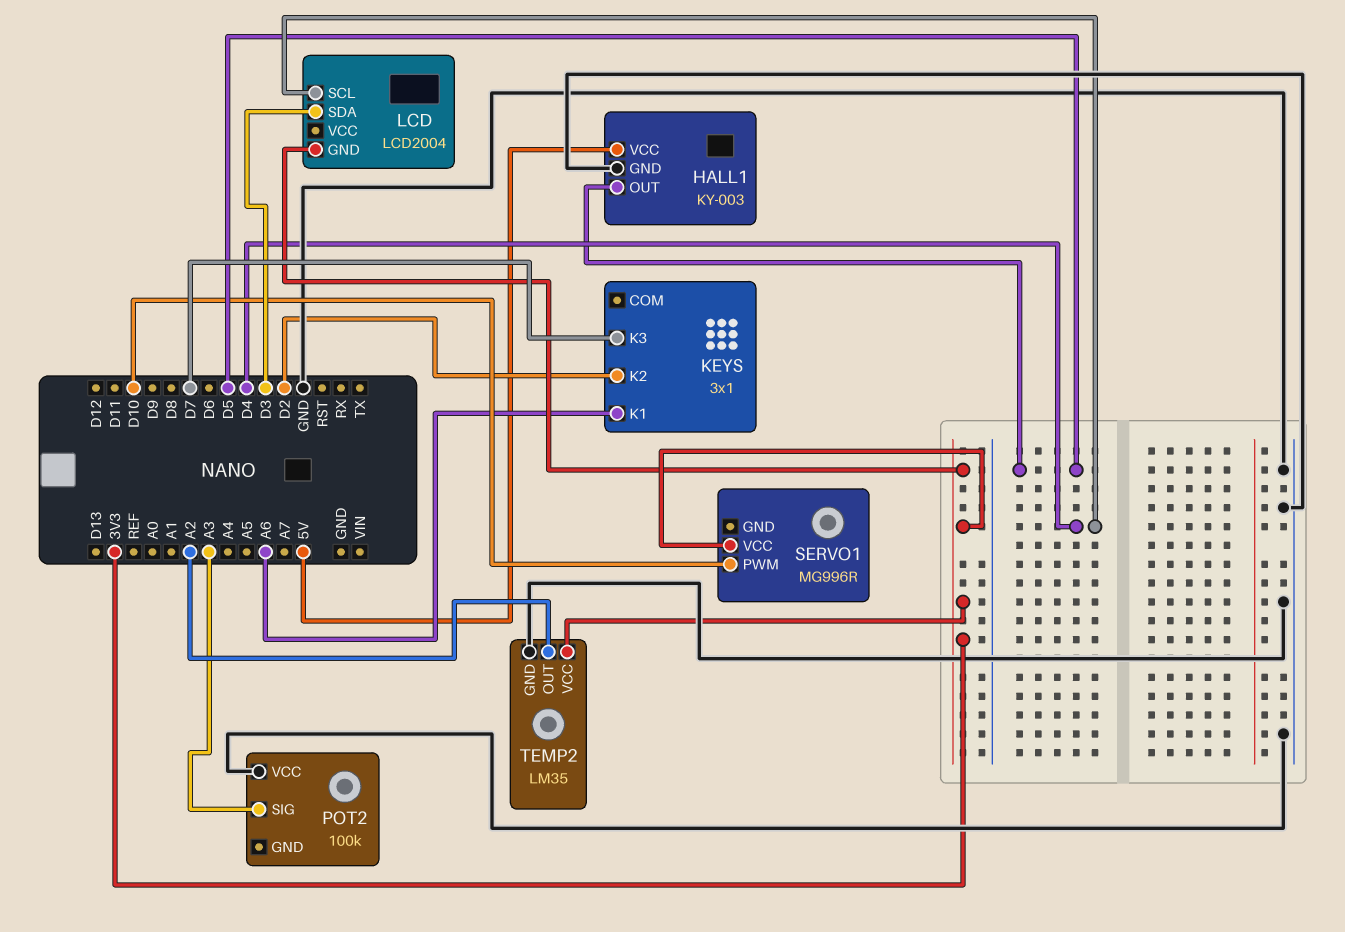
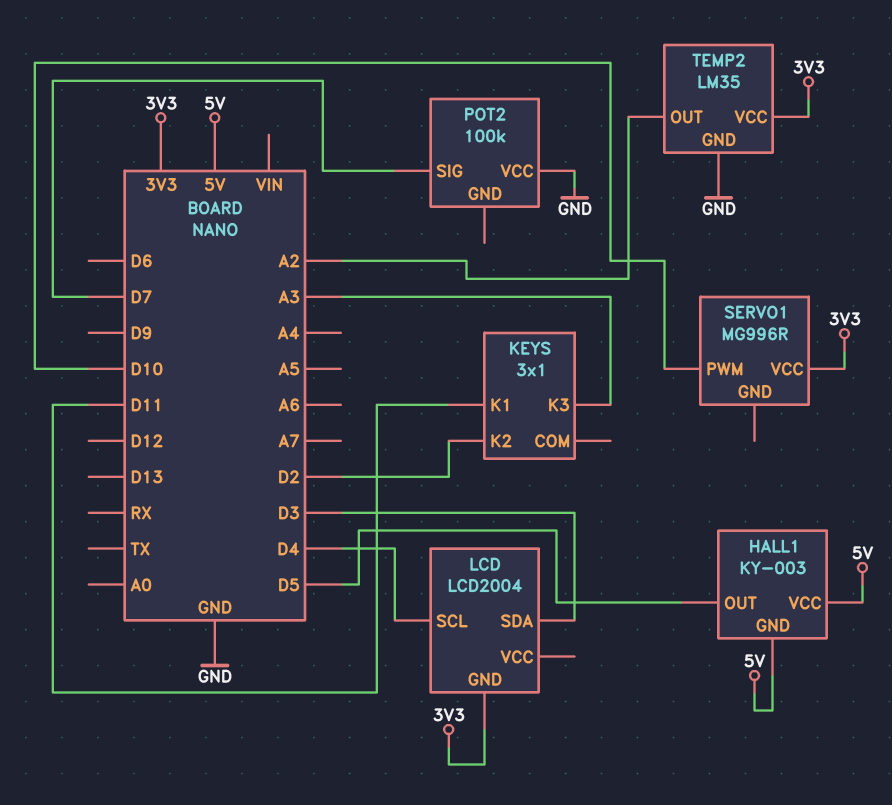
HALL1 pin GND: GND -> 5V
KEYS pin K1: A6 -> D11
KEYS pin K3: D7 -> A3
POT2 pin SIG: A3 -> D7

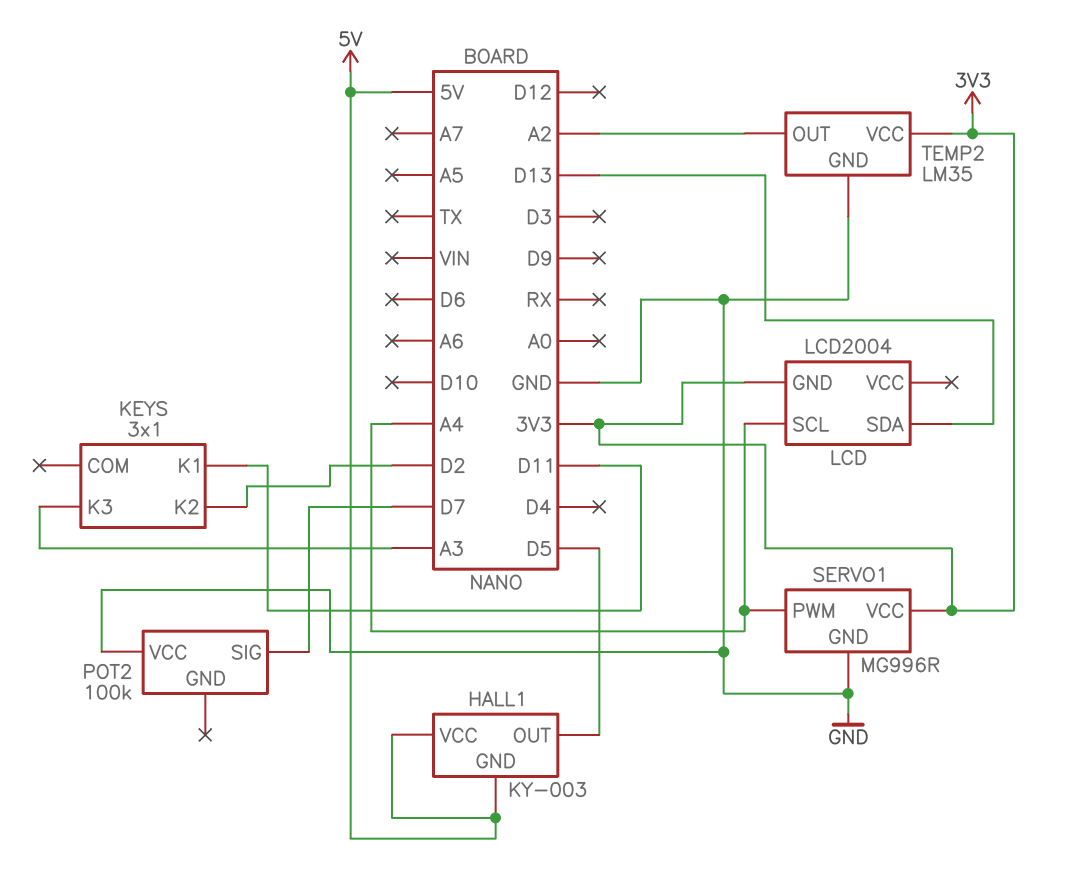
LCD pin SCL: D4 -> A4
LCD pin SDA: D3 -> D13
SERVO1 pin GND: none -> GND
SERVO1 pin PWM: D10 -> A4

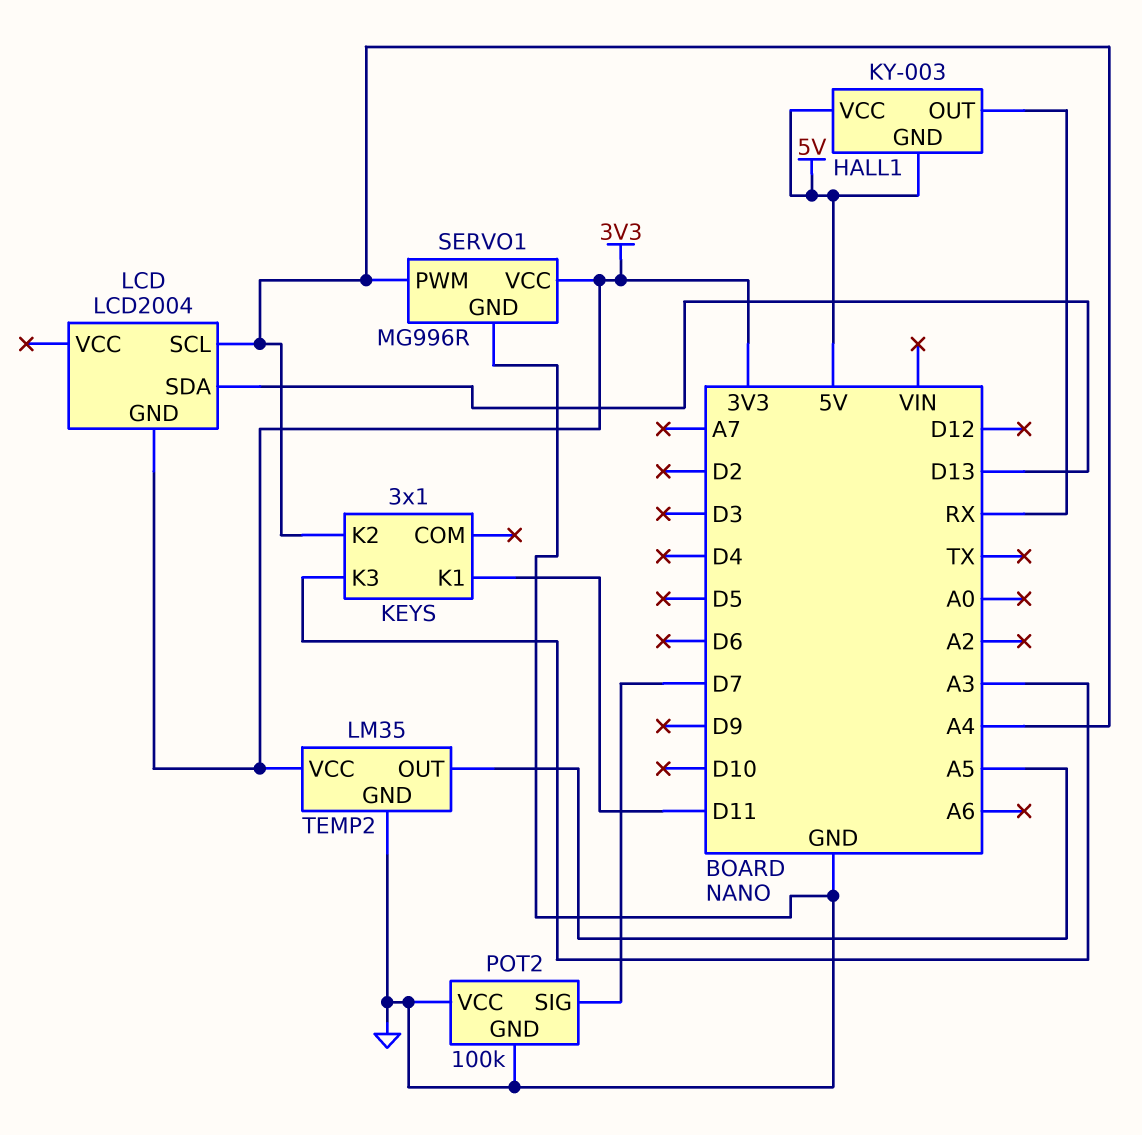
HALL1 pin OUT: D5 -> RX
KEYS pin K2: D2 -> A4
POT2 pin GND: none -> GND
TEMP2 pin OUT: A2 -> A5

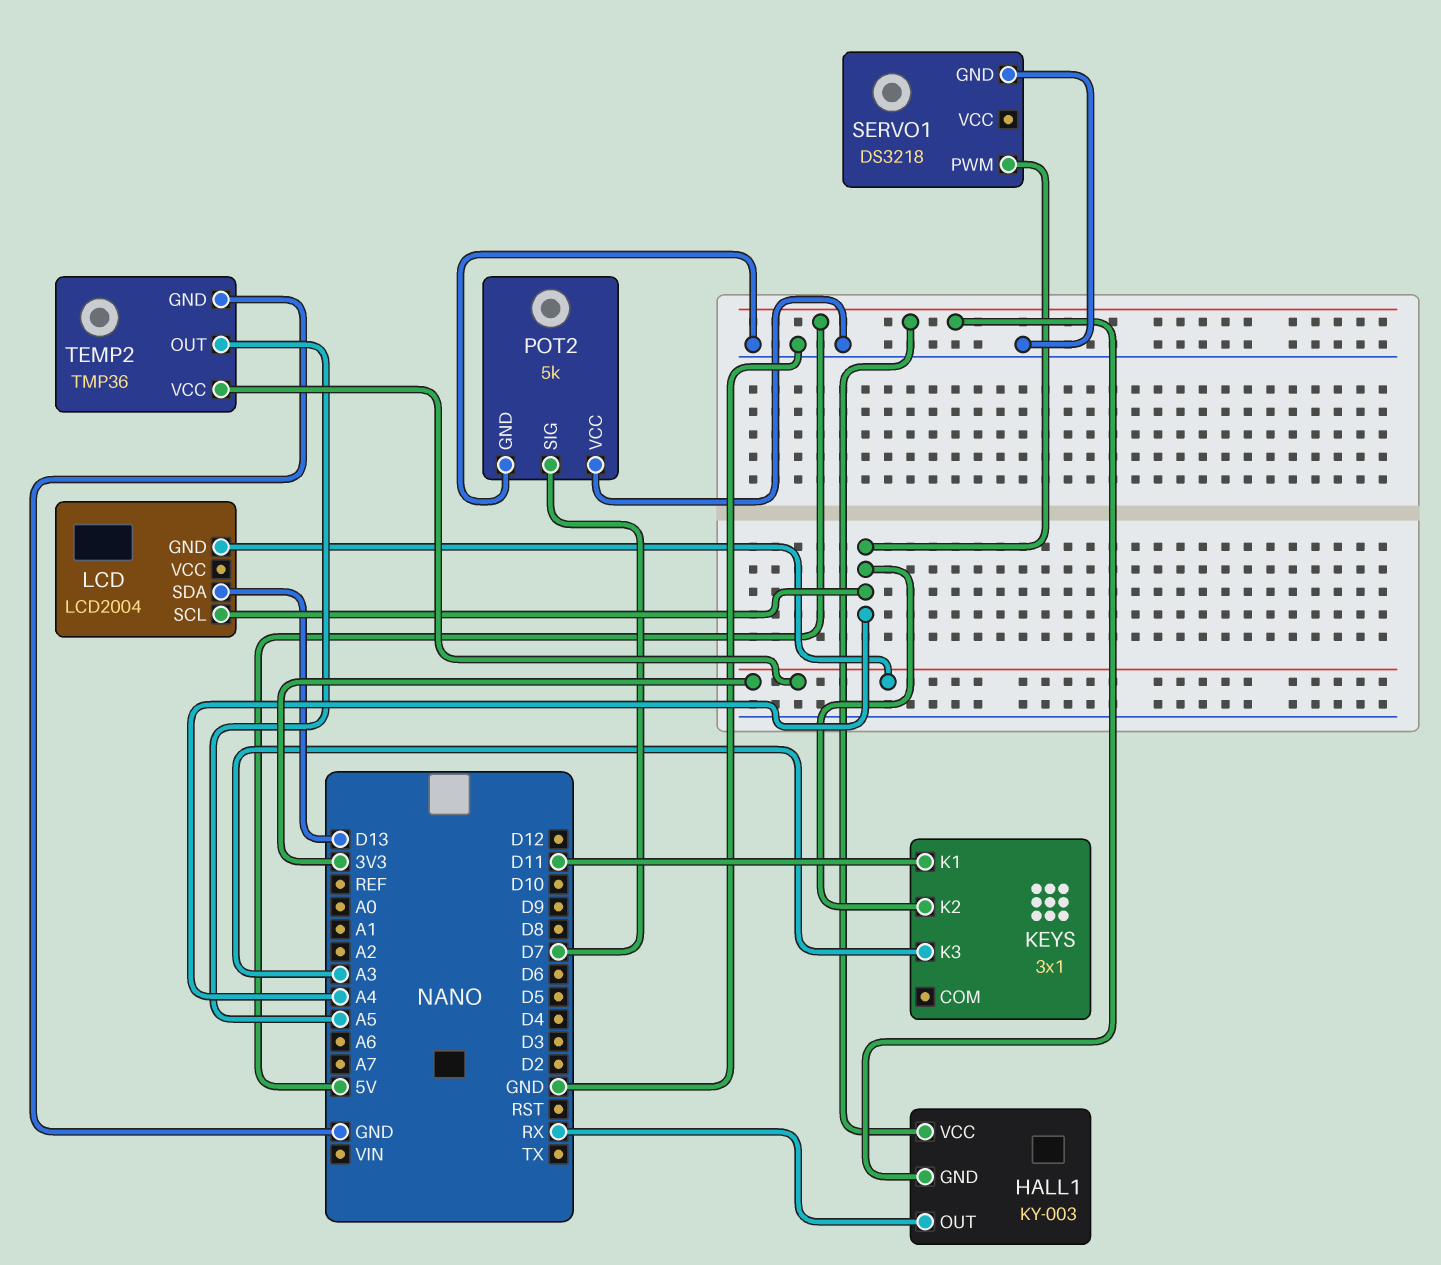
POT2: 100k -> 5k
SERVO1: MG996R -> DS3218
SERVO1 pin VCC: 3V3 -> none
TEMP2: LM35 -> TMP36

